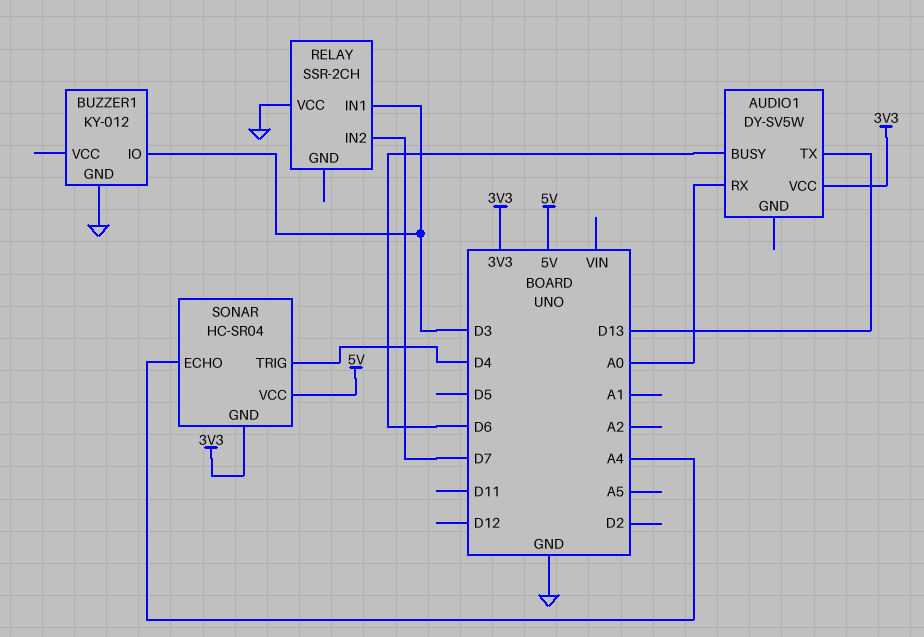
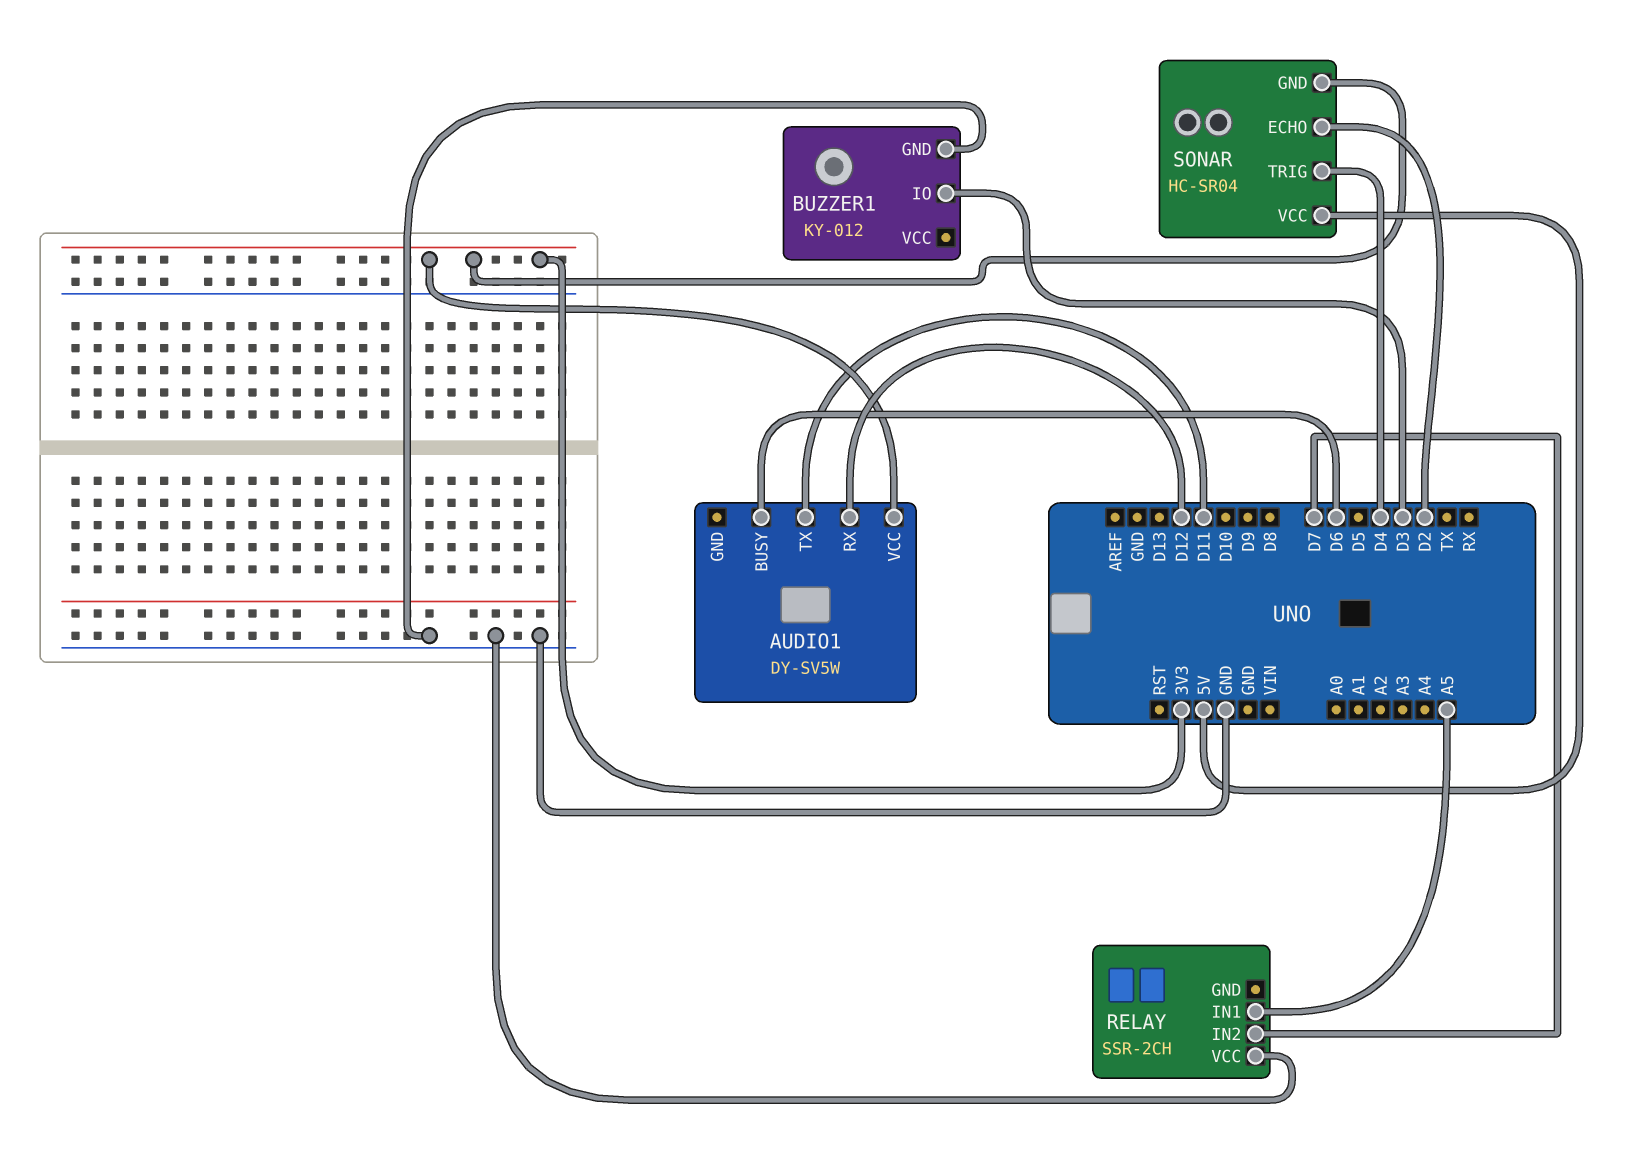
AUDIO1 pin RX: A0 -> D12
AUDIO1 pin TX: D13 -> D11
RELAY pin IN1: D3 -> A5
SONAR pin ECHO: A4 -> D2

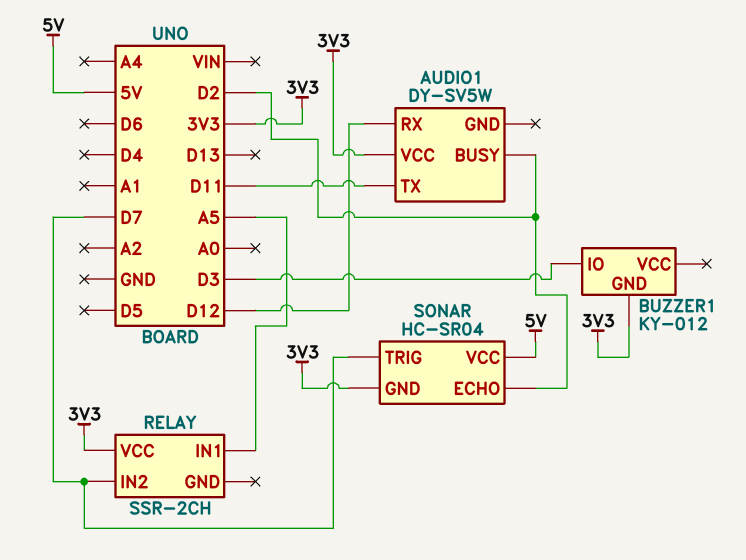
AUDIO1 pin BUSY: D6 -> D2
BUZZER1 pin GND: GND -> 3V3
RELAY pin VCC: GND -> 3V3
SONAR pin TRIG: D4 -> D7

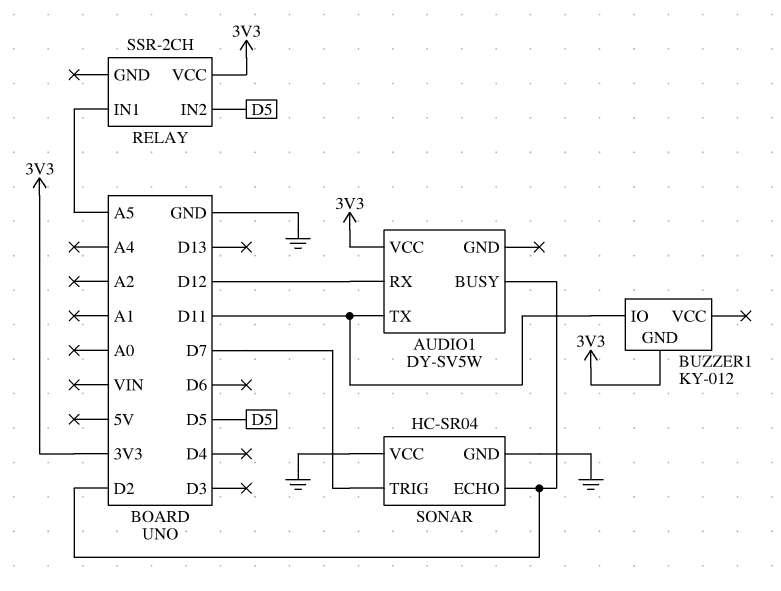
BUZZER1 pin IO: D3 -> D11
RELAY pin IN2: D7 -> D5
SONAR pin GND: 3V3 -> GND
SONAR pin VCC: 5V -> GND

